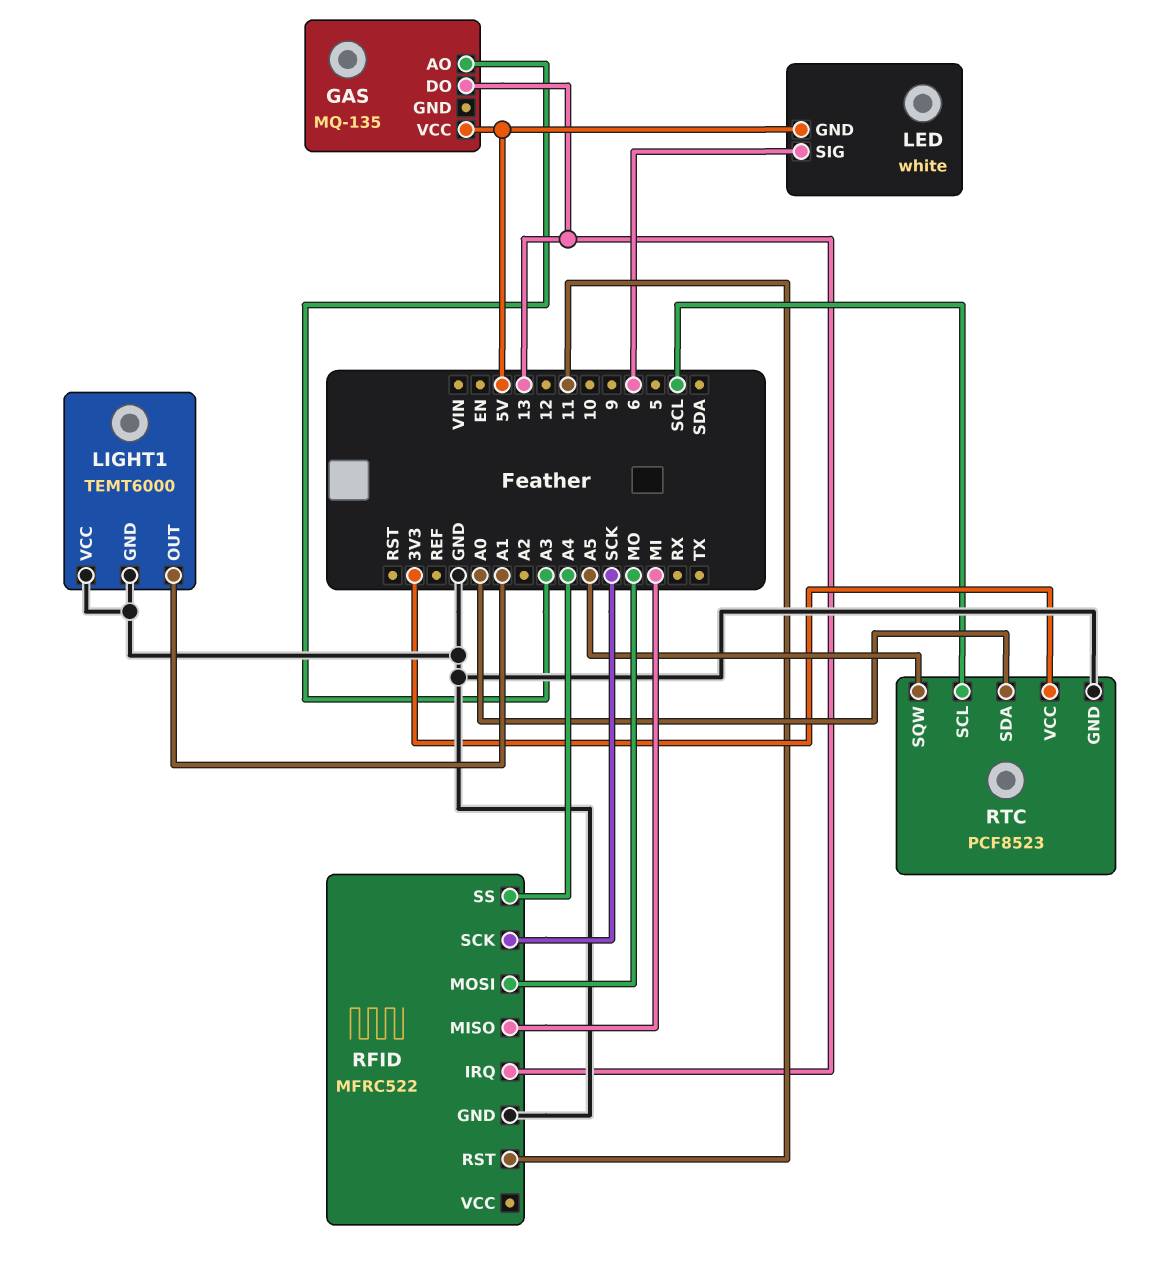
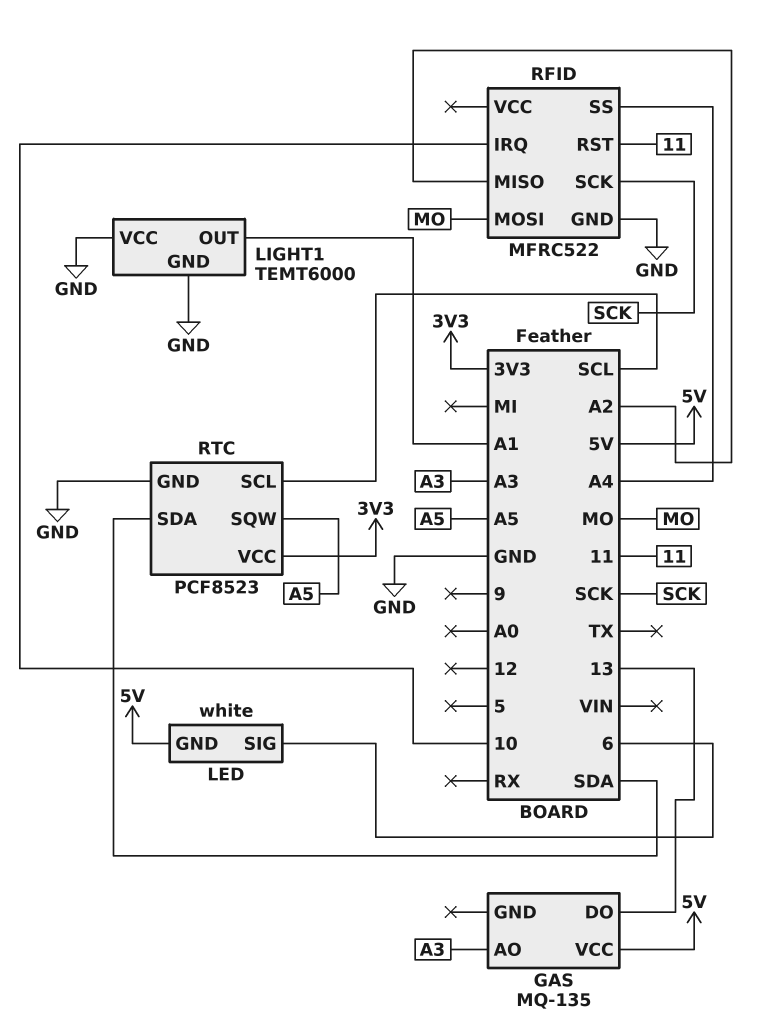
RFID pin IRQ: 13 -> 10
RFID pin MISO: MI -> A2
RTC pin SDA: A0 -> SDA

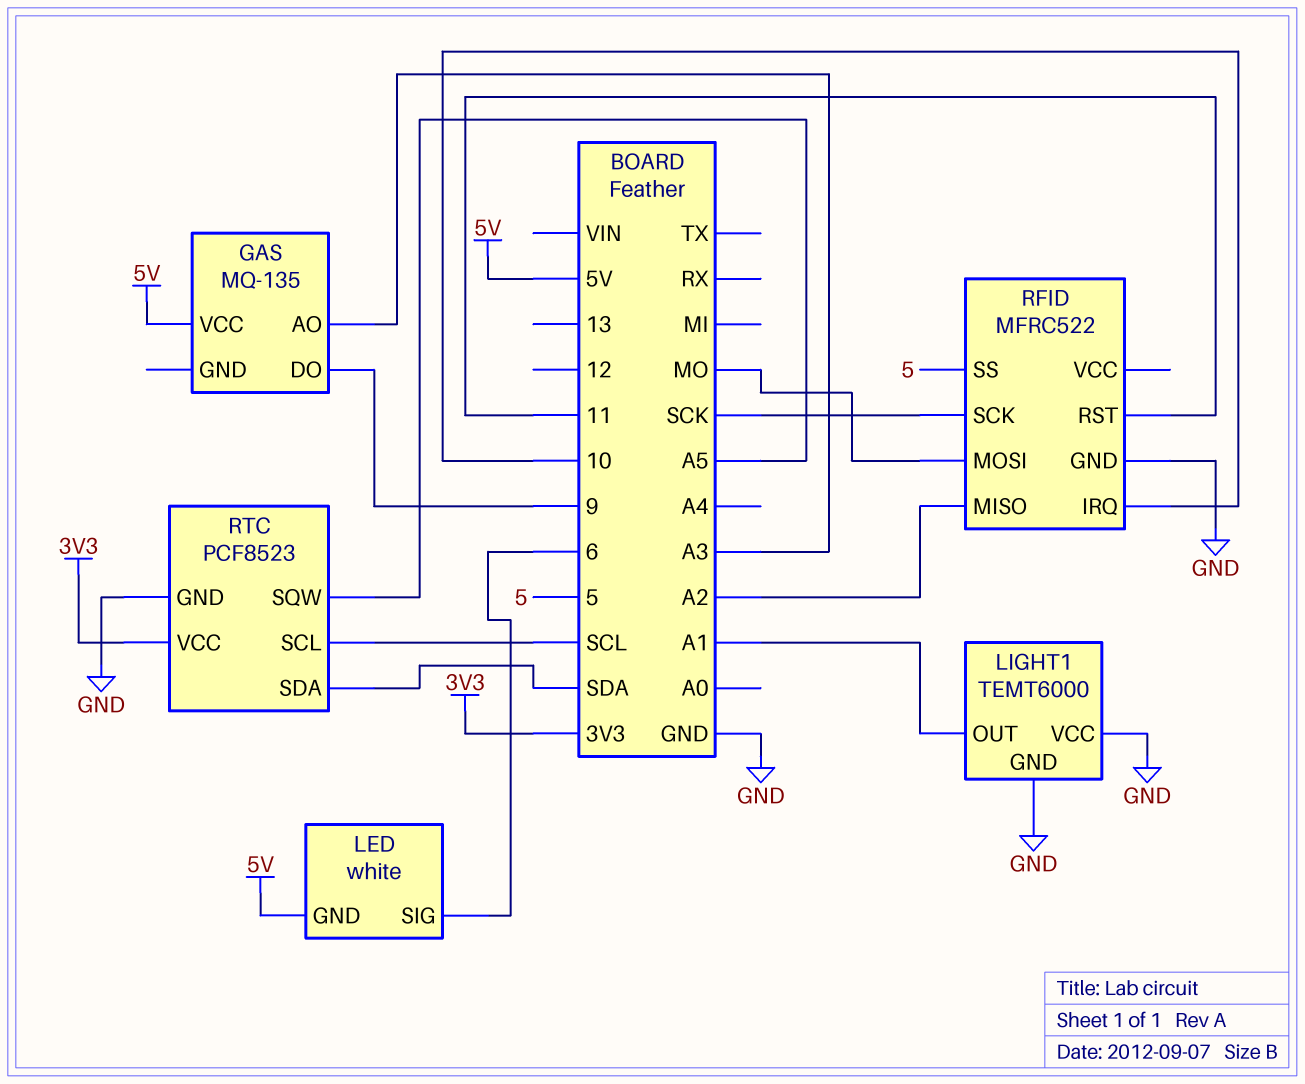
GAS pin DO: 13 -> 9
RFID pin SS: A4 -> 5

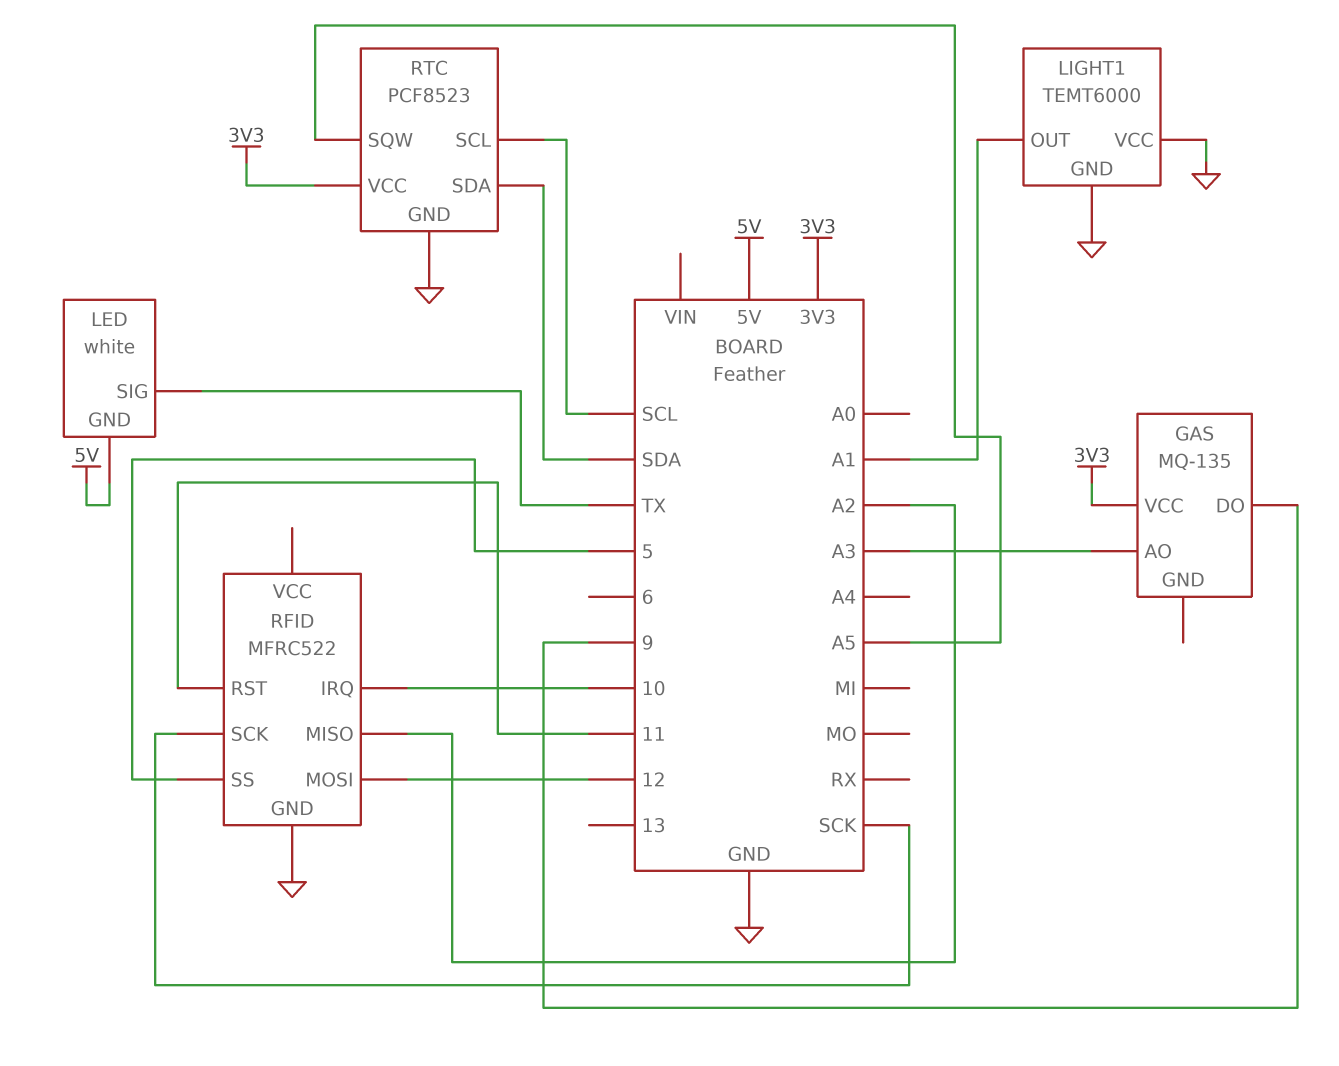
GAS pin VCC: 5V -> 3V3
LED pin SIG: 6 -> TX
RFID pin MOSI: MO -> 12

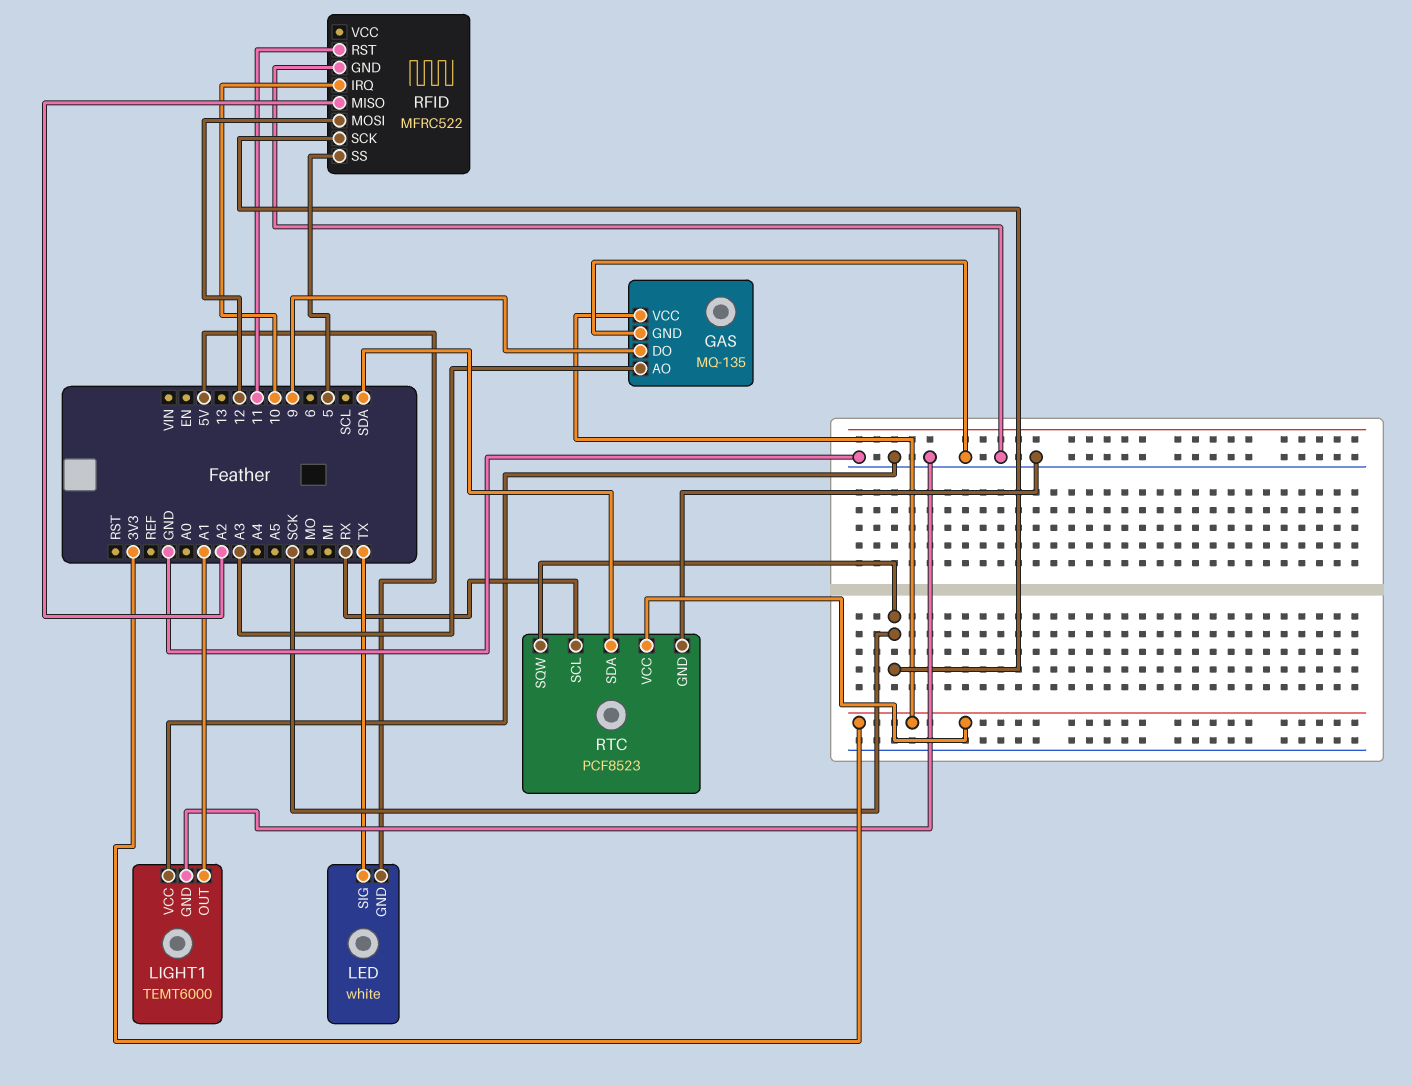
GAS pin GND: none -> GND
RTC pin SCL: SCL -> RX
RTC pin SQW: A5 -> SCK

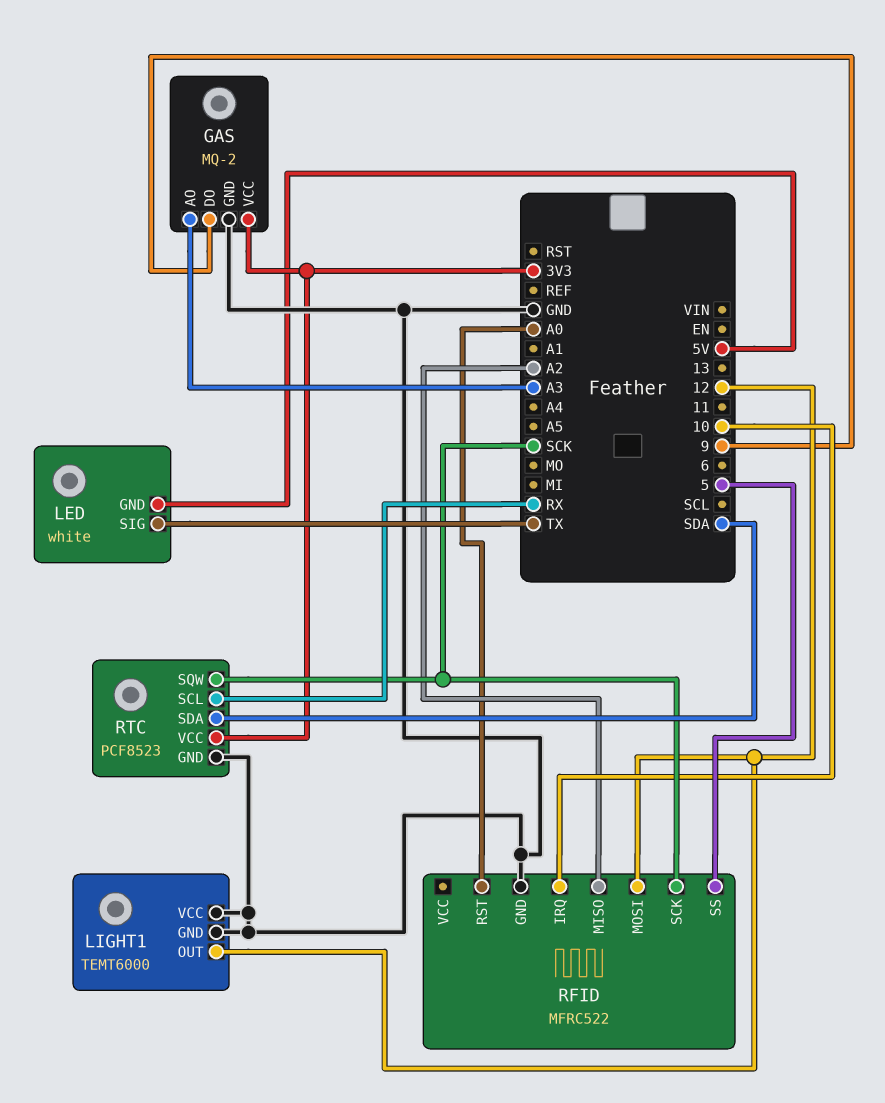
GAS: MQ-135 -> MQ-2
LIGHT1 pin OUT: A1 -> 12
RFID pin RST: 11 -> A0

